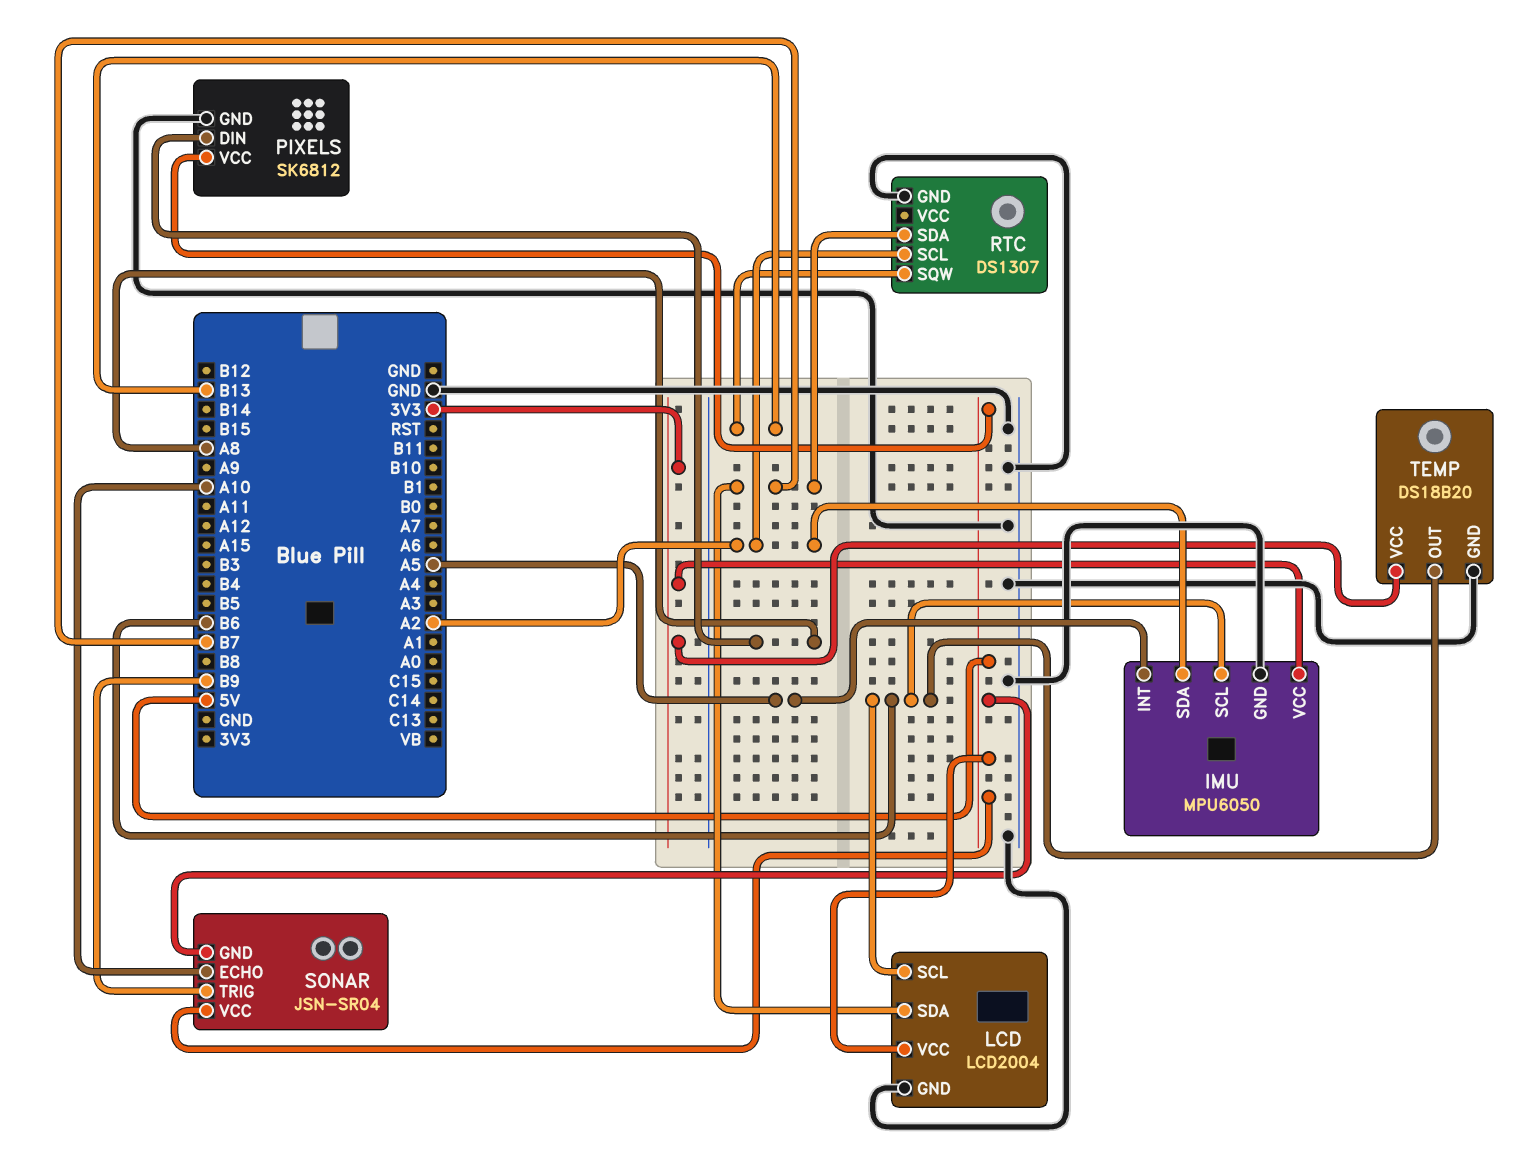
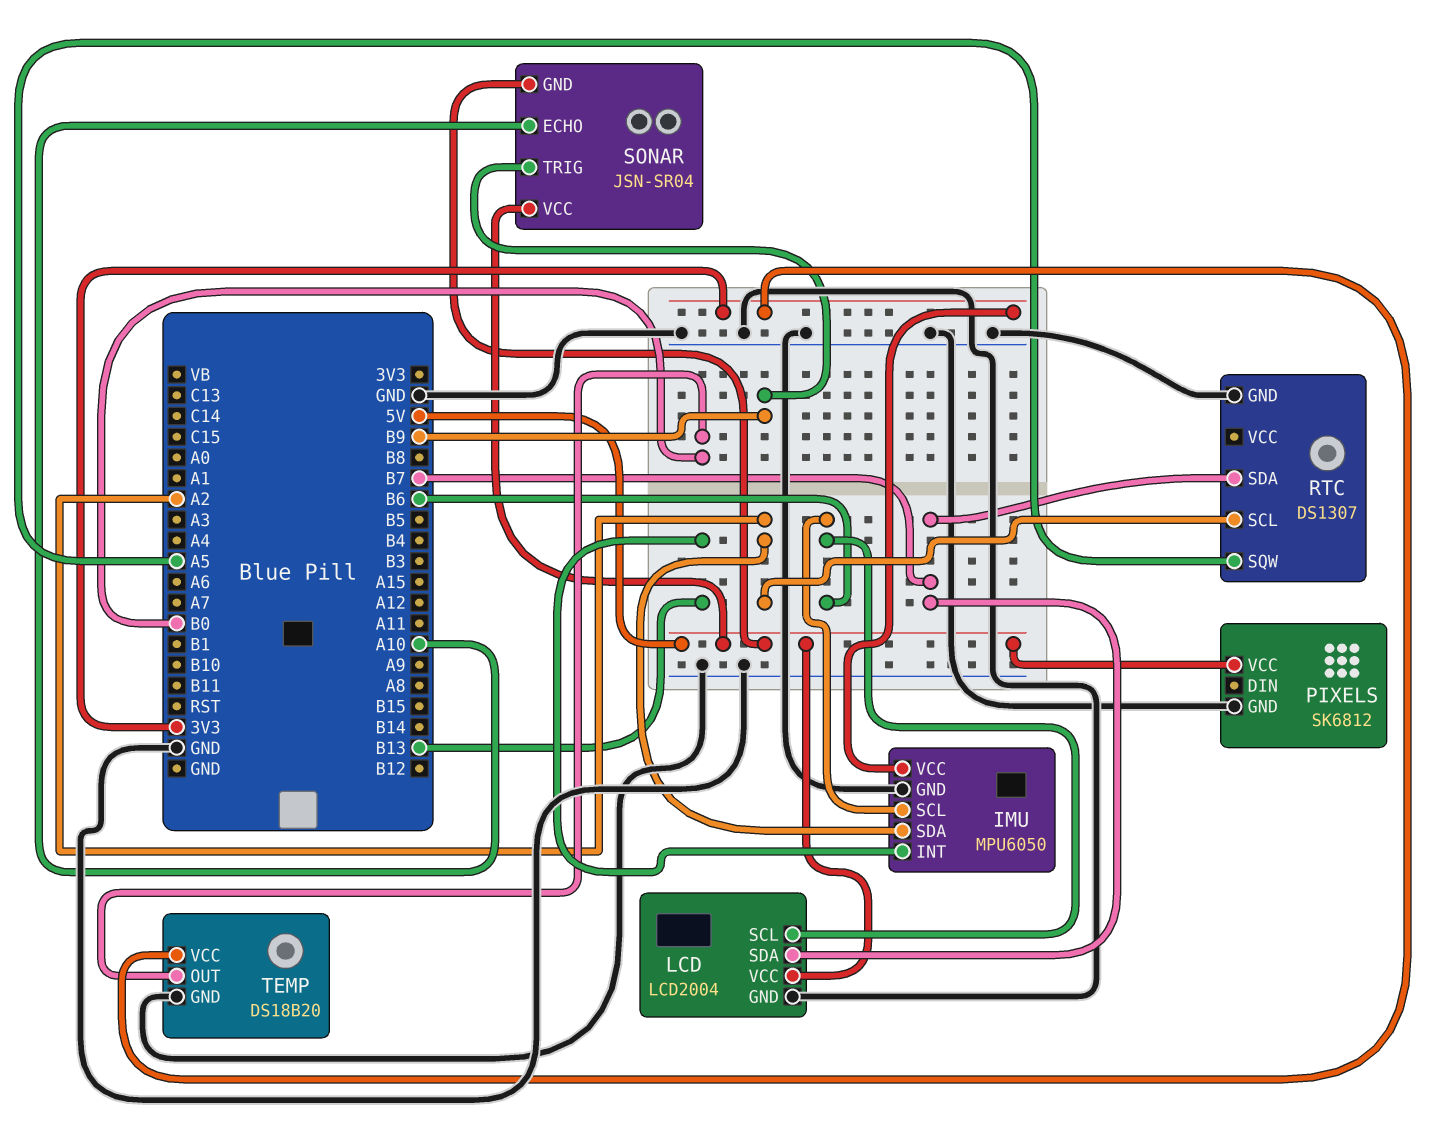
IMU pin INT: A5 -> B13
PIXELS pin DIN: A8 -> none
RTC pin SQW: B13 -> A5
TEMP pin OUT: B6 -> B0

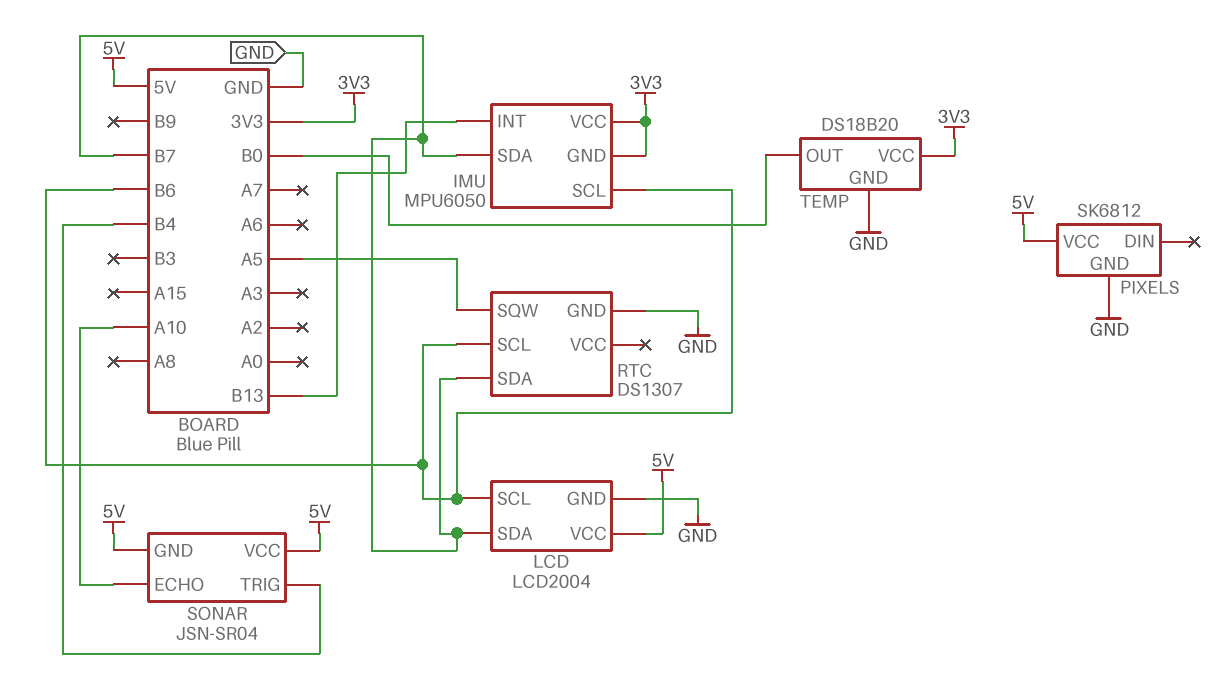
IMU pin GND: GND -> 3V3
IMU pin SDA: A2 -> B7
RTC pin SCL: A2 -> B6
SONAR pin TRIG: B9 -> B4

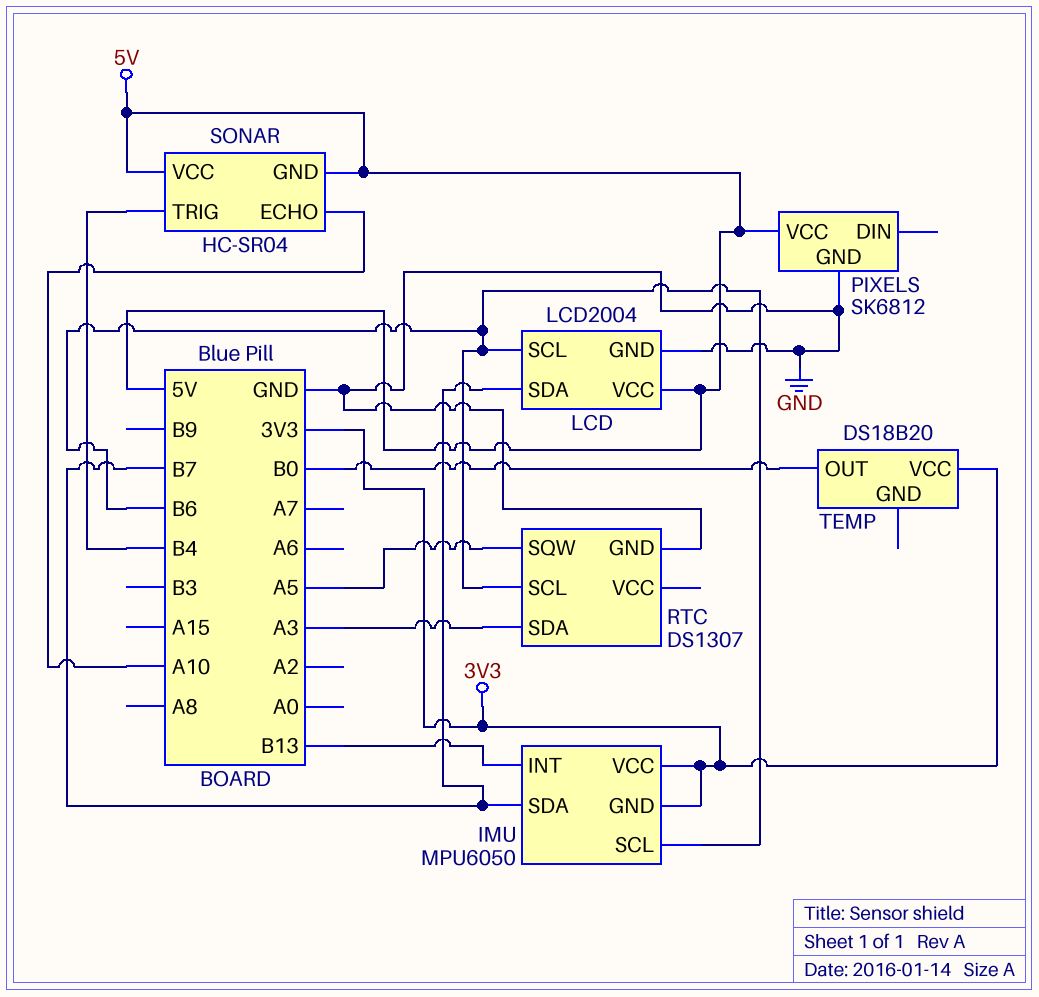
RTC pin SDA: B7 -> A3
SONAR: JSN-SR04 -> HC-SR04
TEMP pin GND: GND -> none

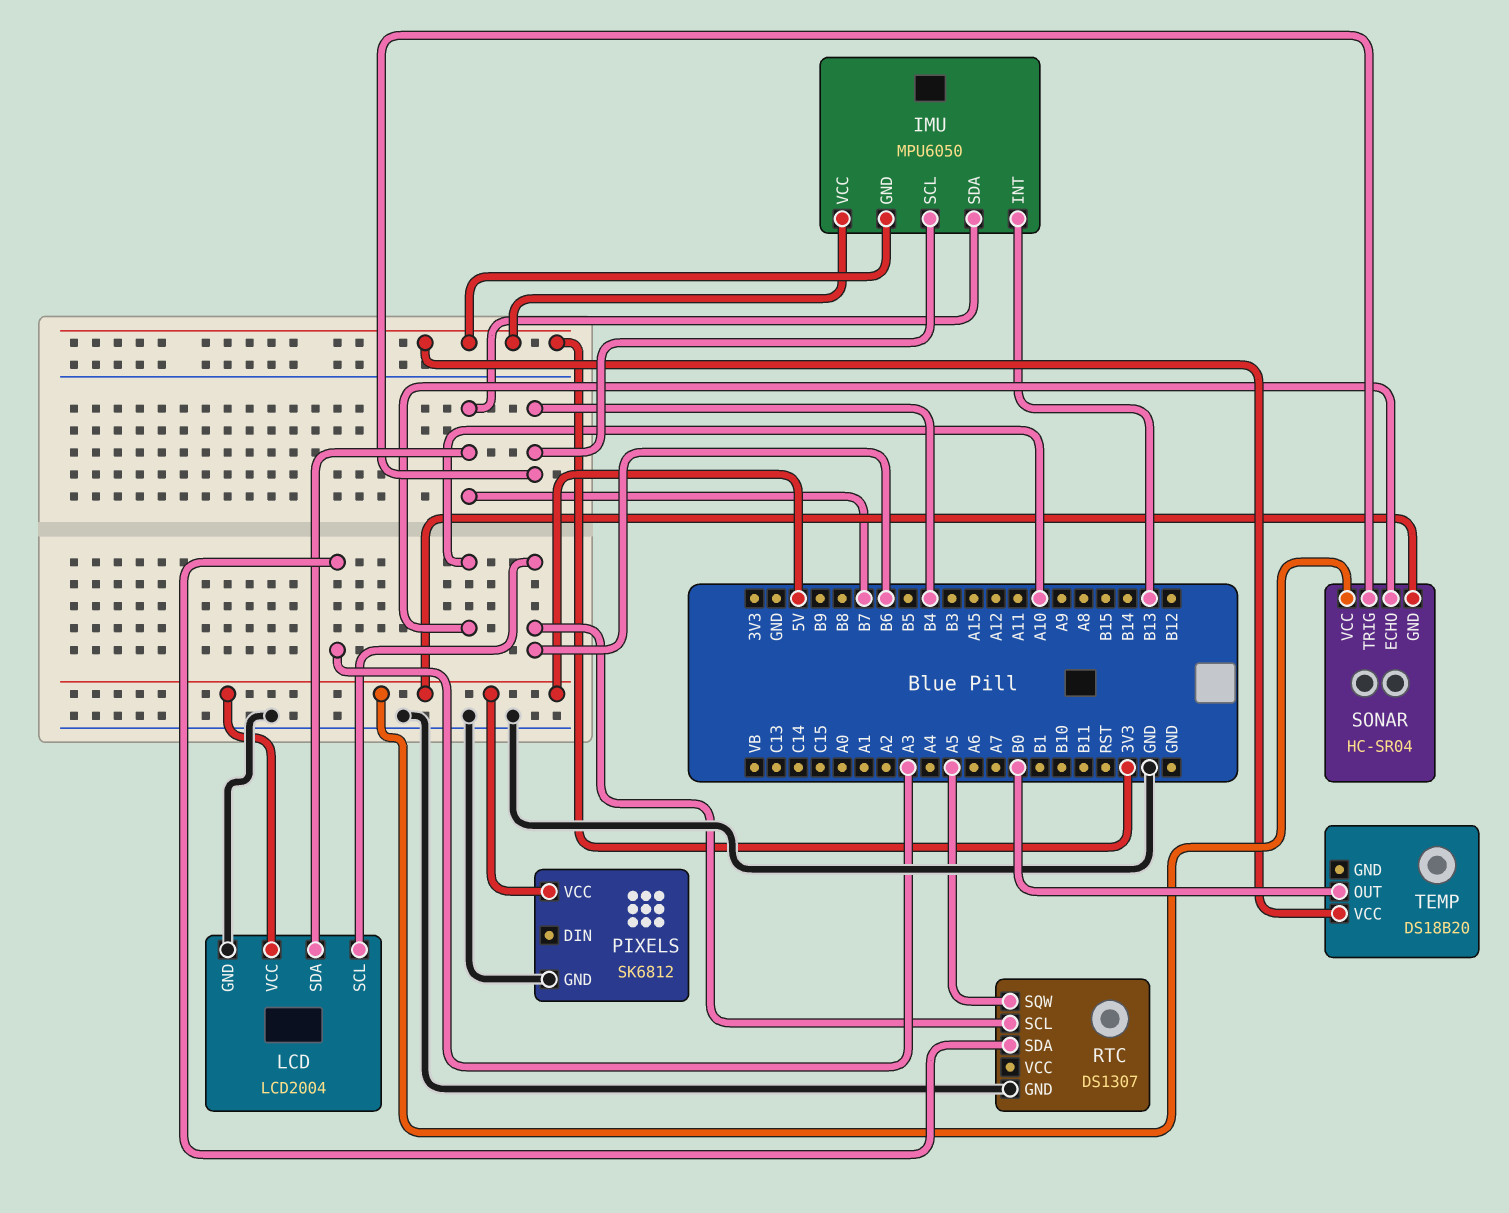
IMU pin SCL: B6 -> B4

